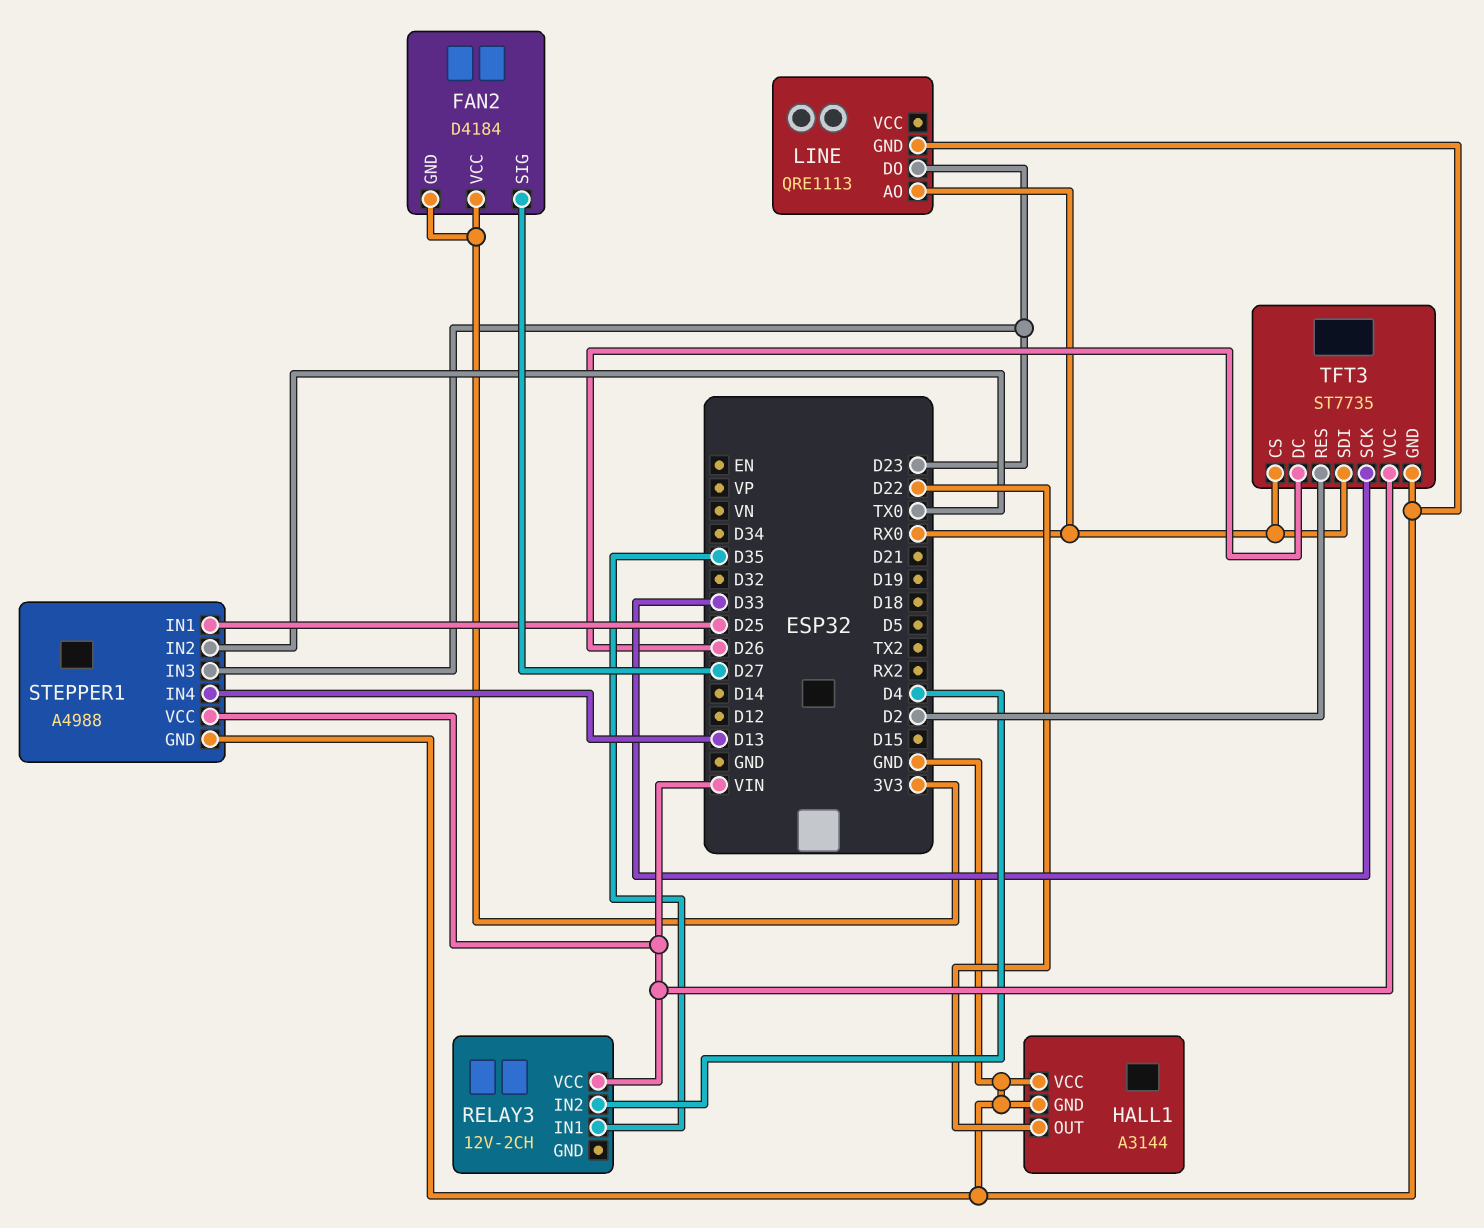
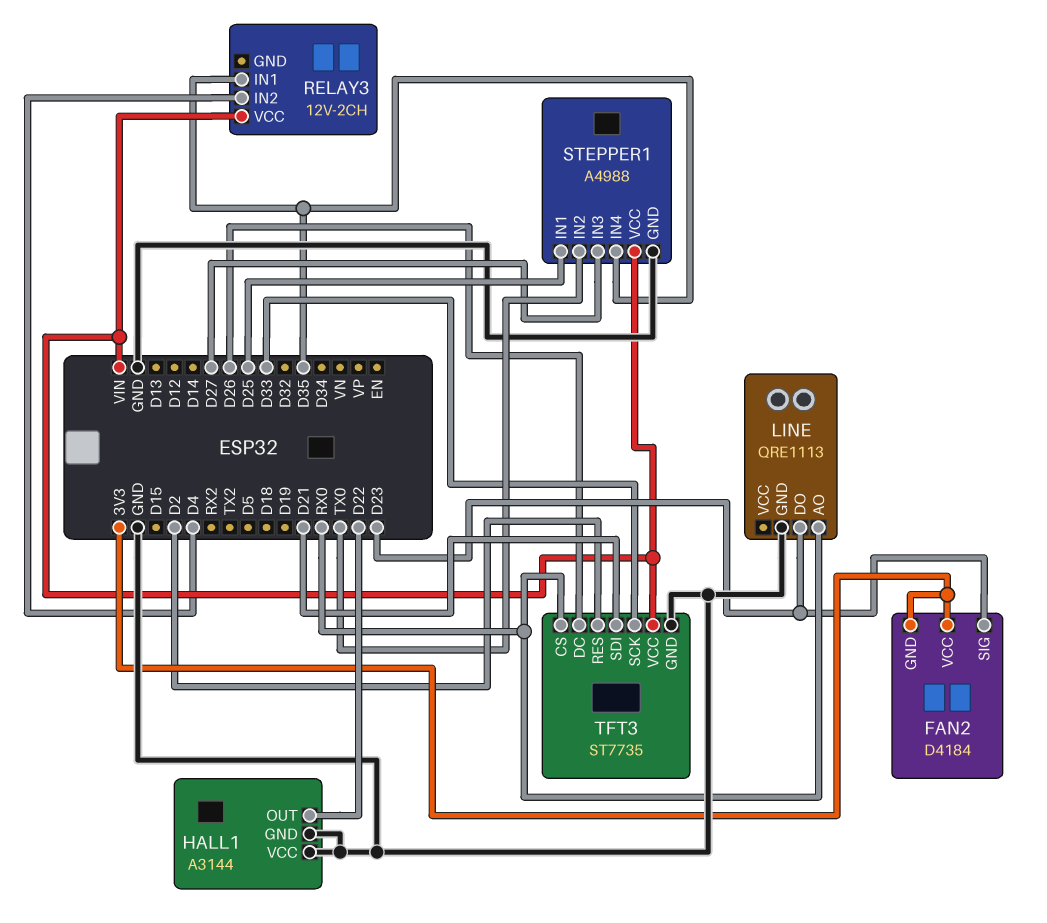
FAN2 pin SIG: D27 -> D23
STEPPER1 pin IN3: D23 -> D27
STEPPER1 pin IN4: D13 -> D35
TFT3 pin SDI: RX0 -> D21

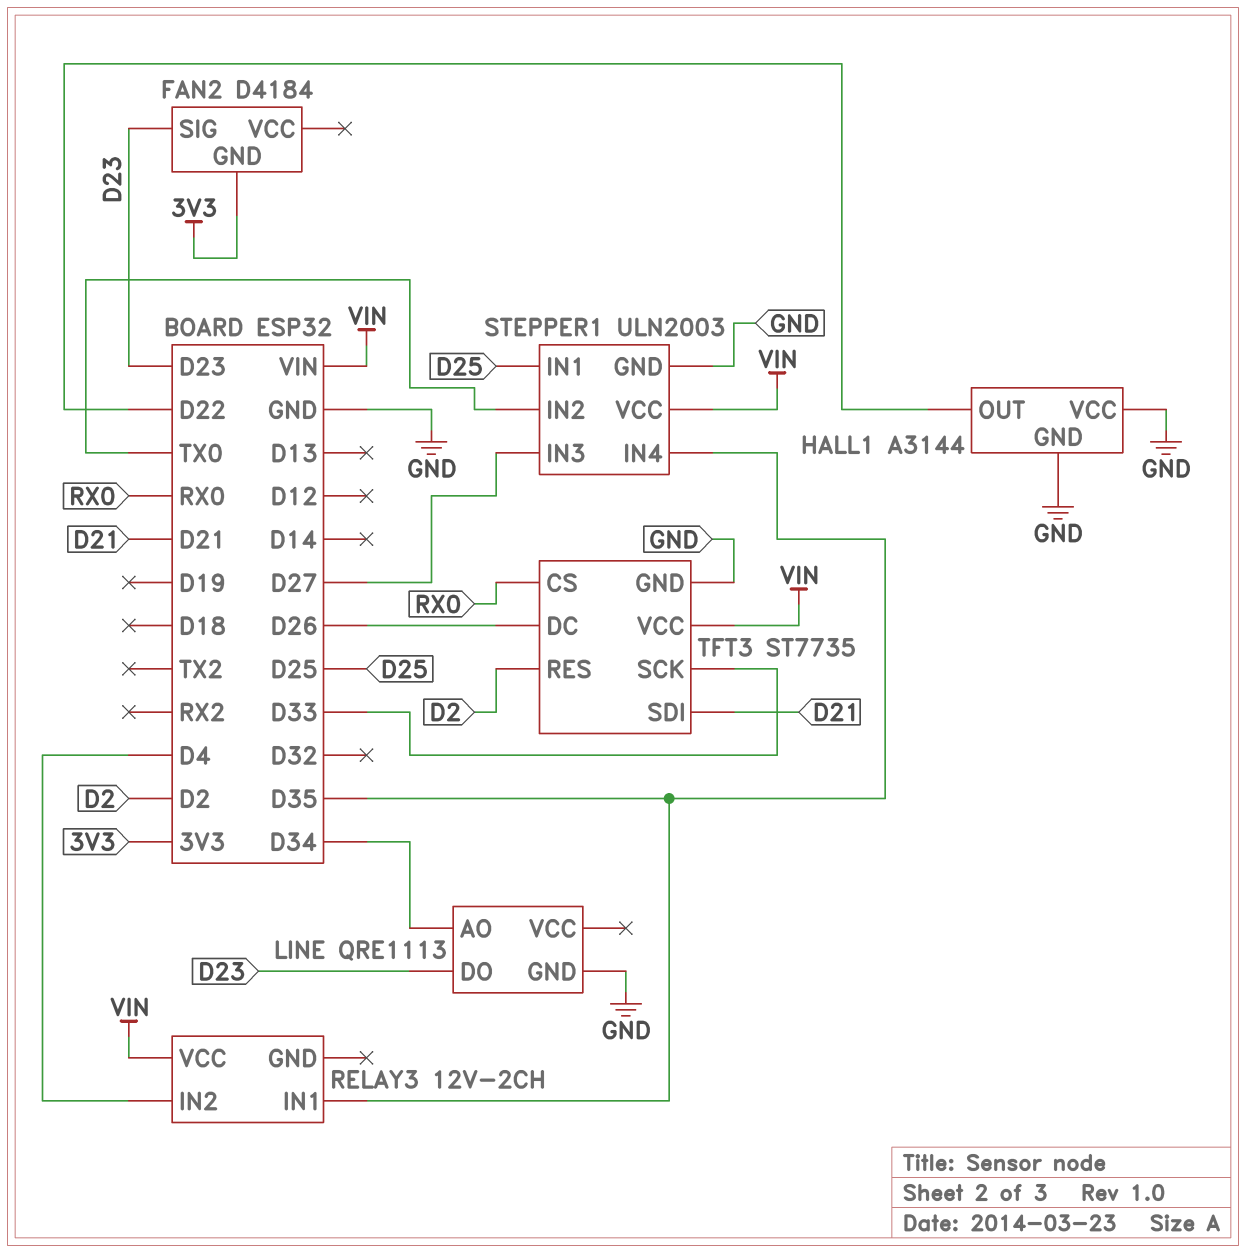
FAN2 pin VCC: 3V3 -> none
LINE pin AO: RX0 -> D34
STEPPER1: A4988 -> ULN2003

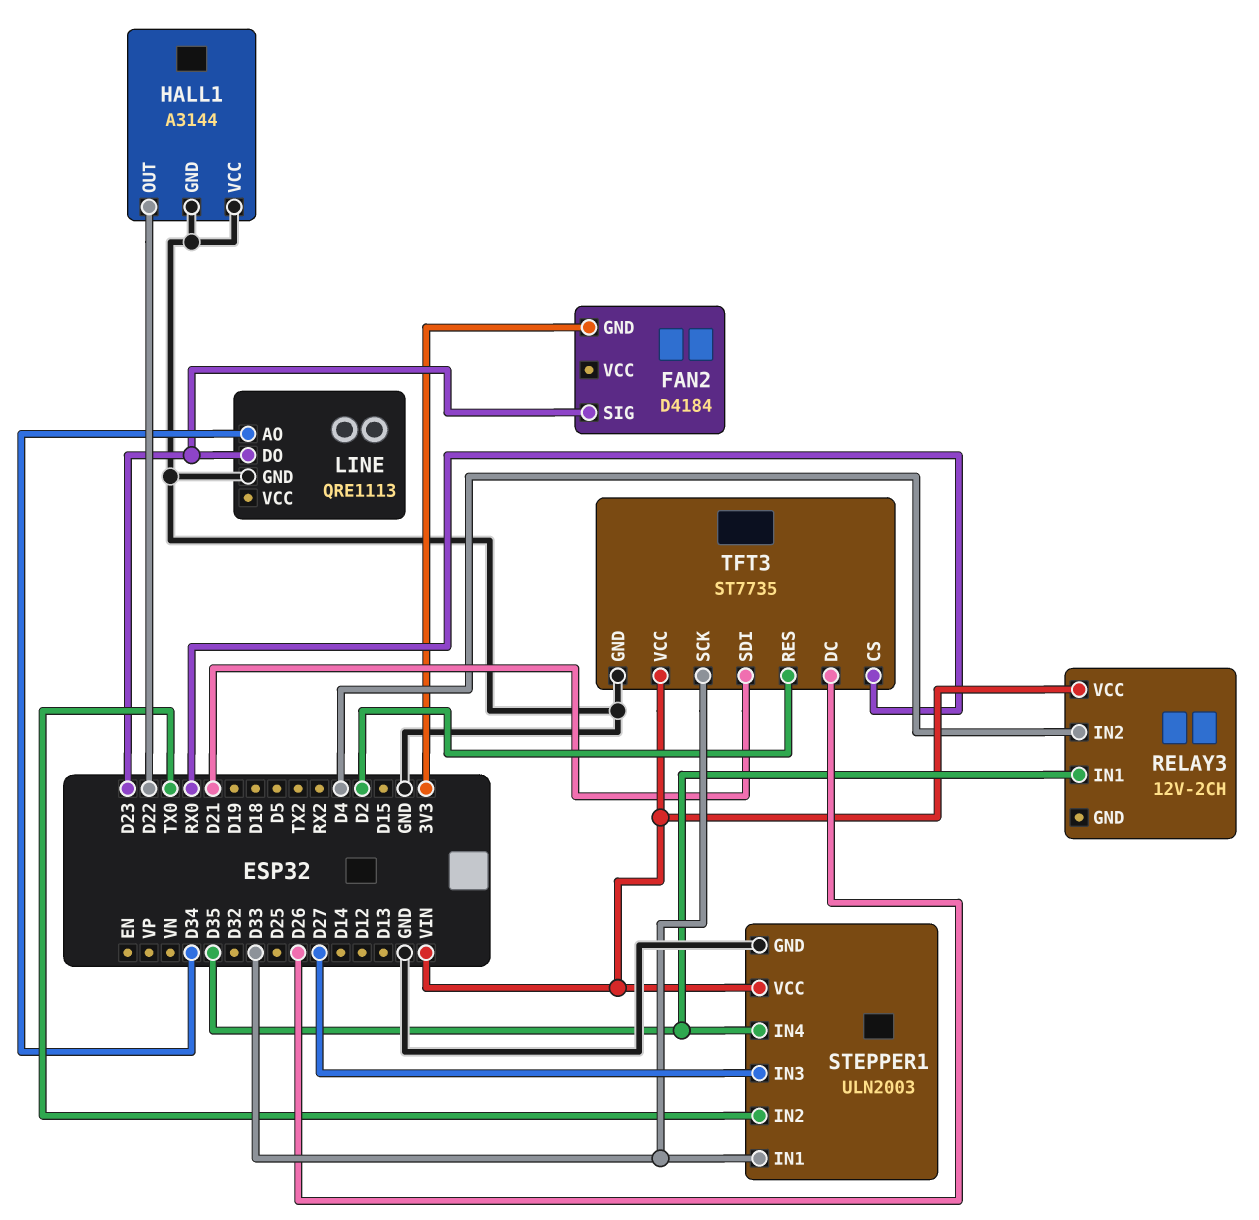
STEPPER1 pin IN1: D25 -> D33

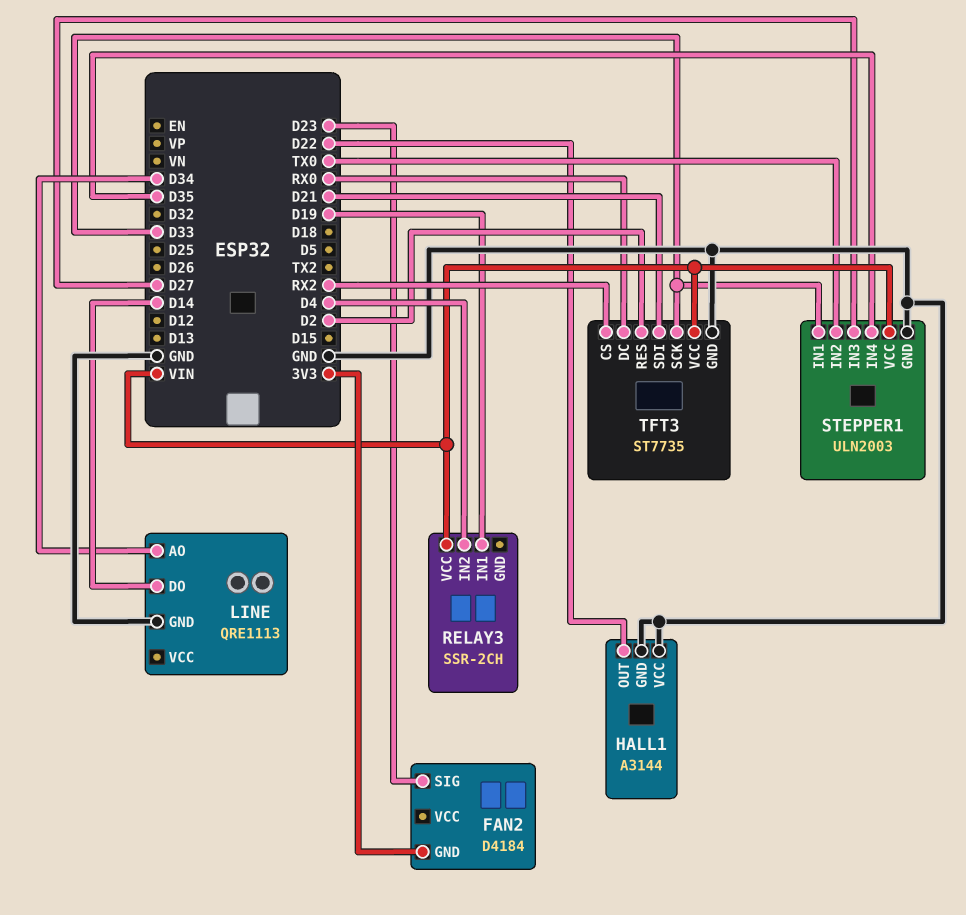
LINE pin DO: D23 -> D14
RELAY3: 12V-2CH -> SSR-2CH
RELAY3 pin IN1: D35 -> D19
TFT3 pin CS: RX0 -> RX2
TFT3 pin DC: D26 -> RX0

